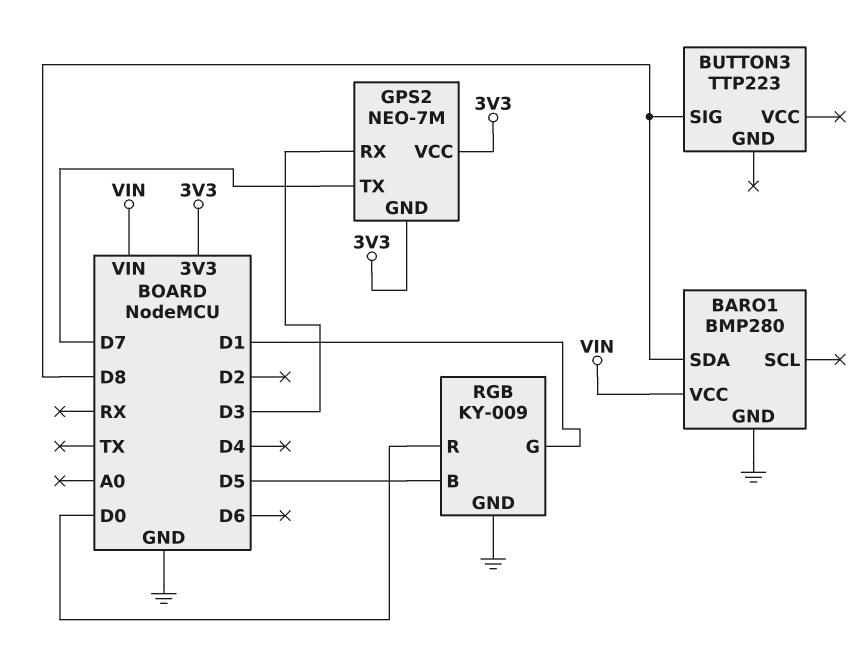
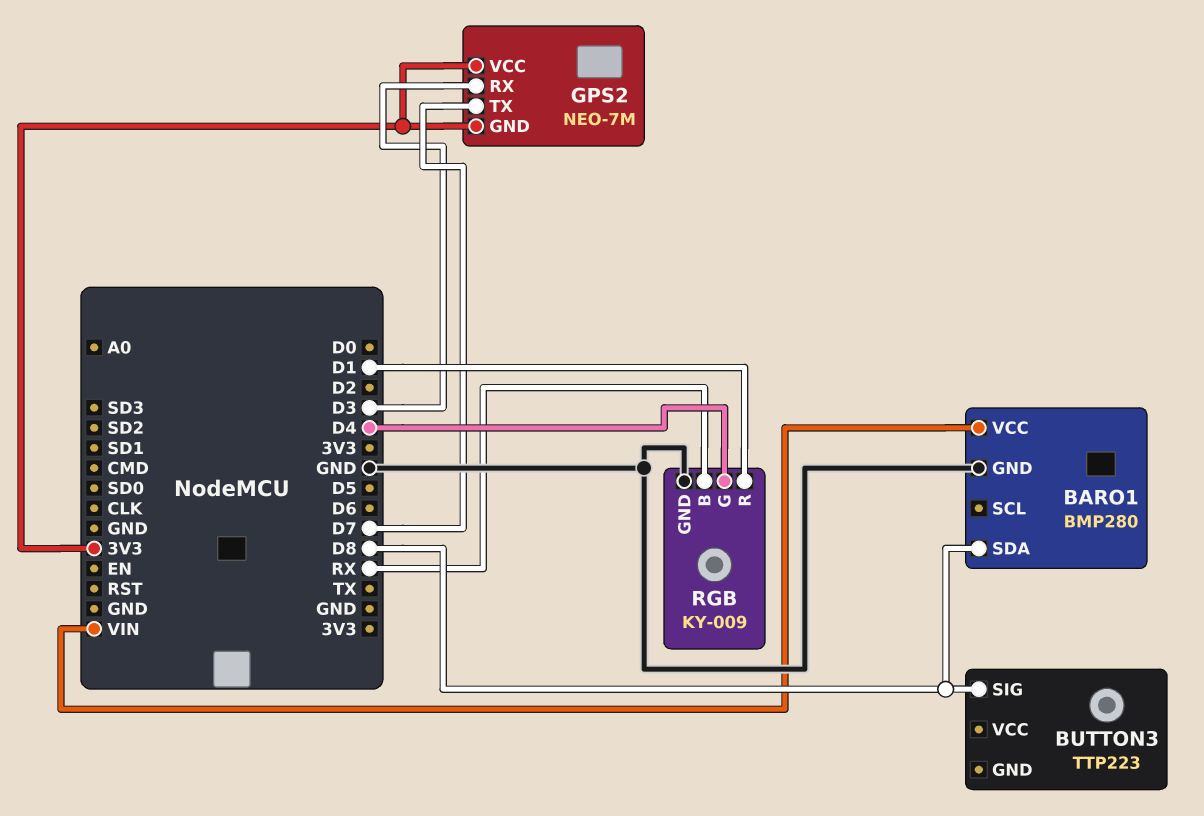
RGB pin B: D5 -> RX
RGB pin G: D1 -> D4
RGB pin R: D0 -> D1

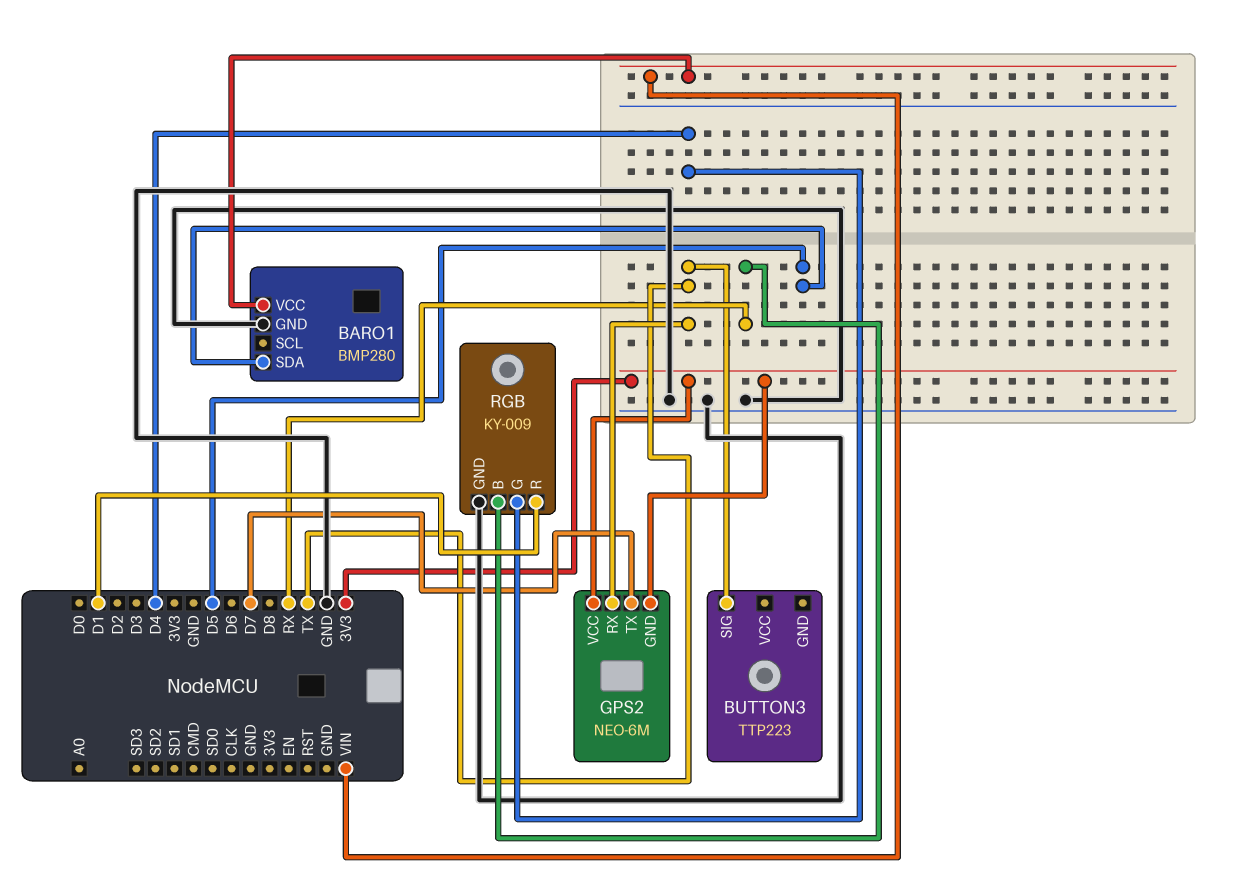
BARO1 pin SDA: D8 -> D5
BUTTON3 pin SIG: D8 -> TX
GPS2: NEO-7M -> NEO-6M
GPS2 pin RX: D3 -> TX

